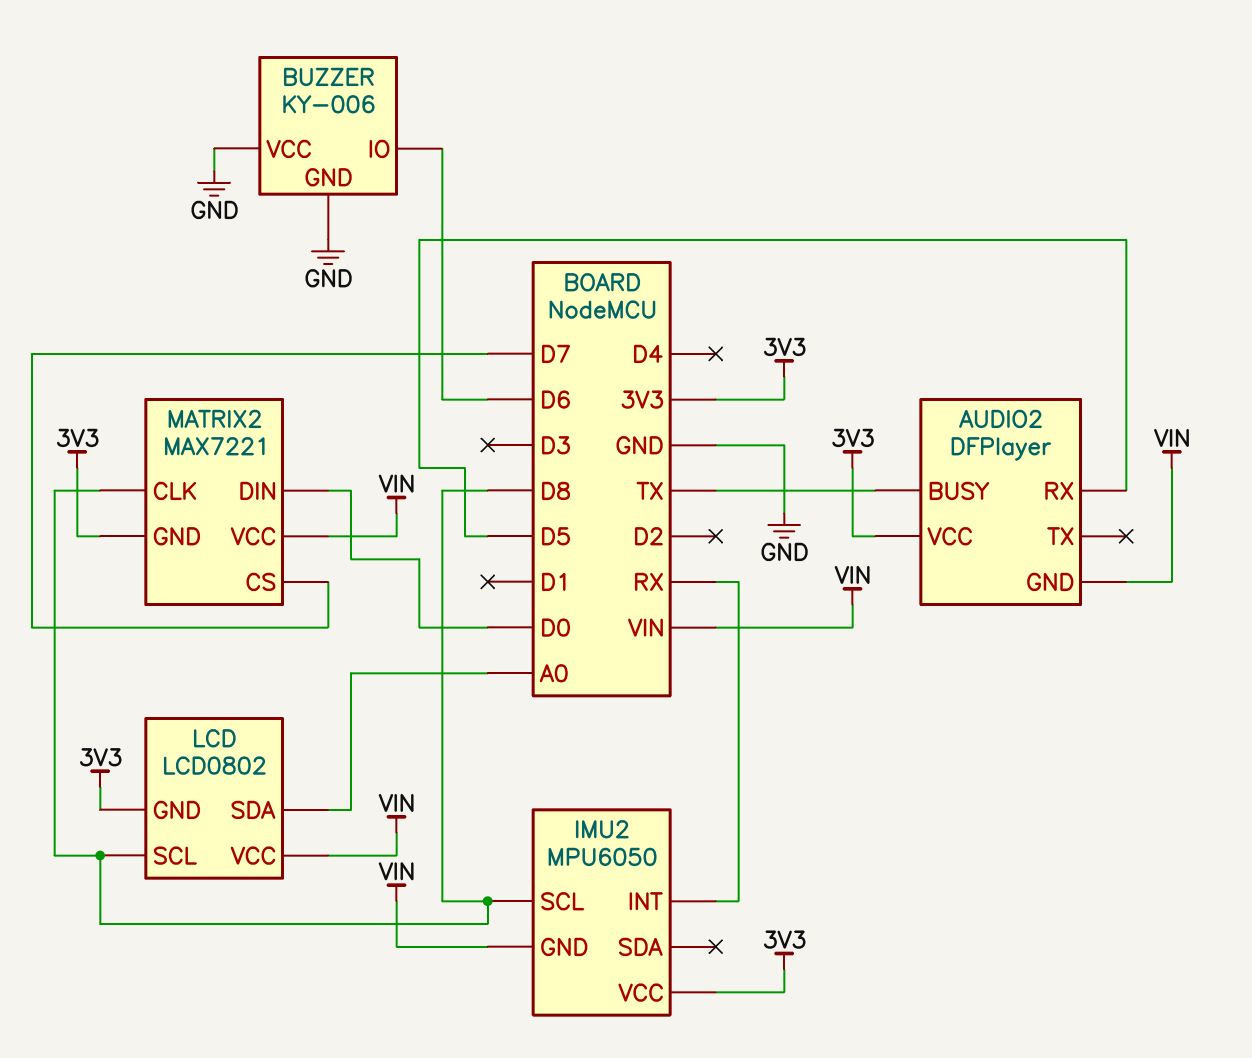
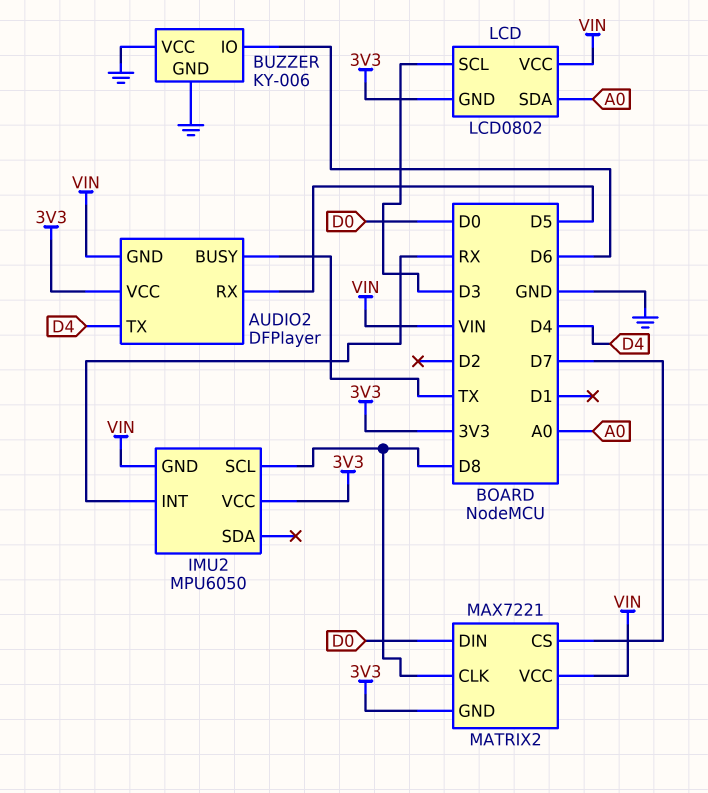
AUDIO2 pin TX: none -> D4
LCD pin SCL: D8 -> D3

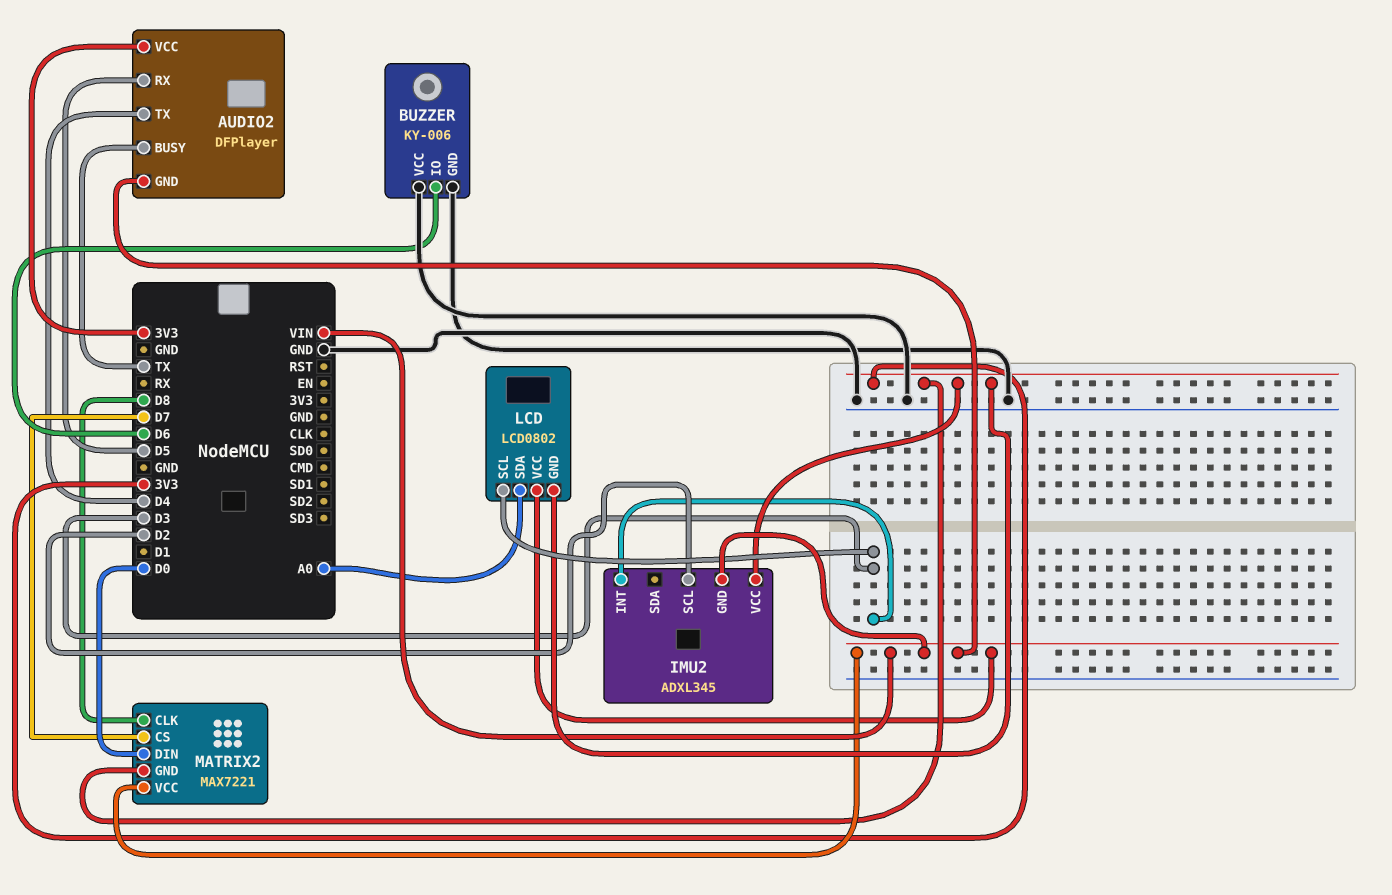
IMU2: MPU6050 -> ADXL345
IMU2 pin INT: RX -> D3
IMU2 pin SCL: D8 -> D2

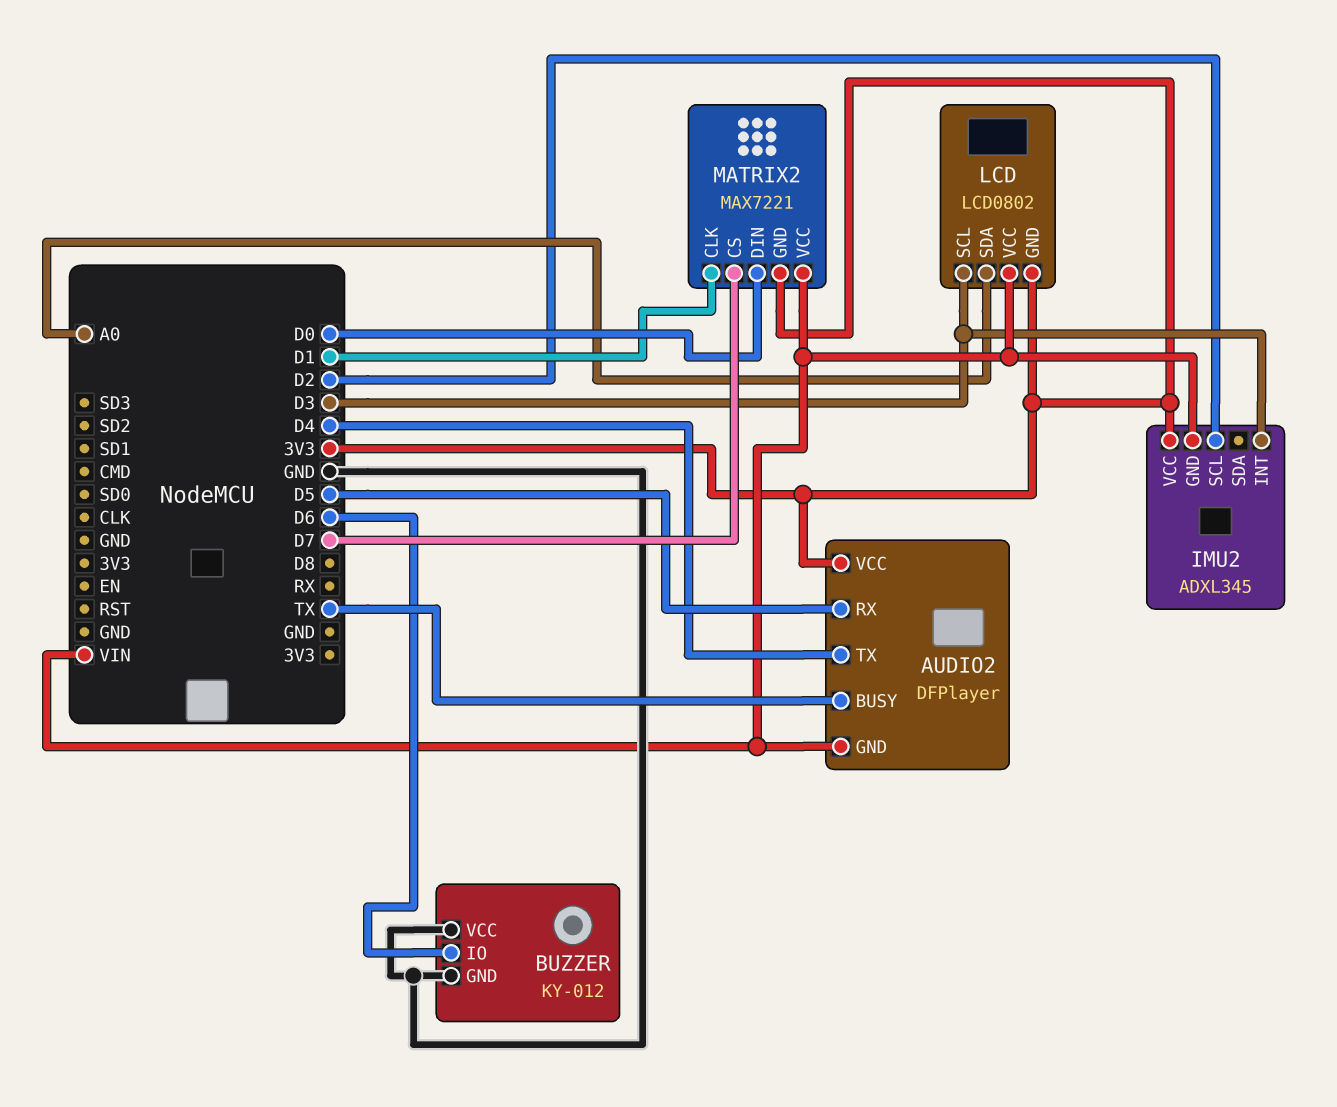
BUZZER: KY-006 -> KY-012
MATRIX2 pin CLK: D8 -> D1

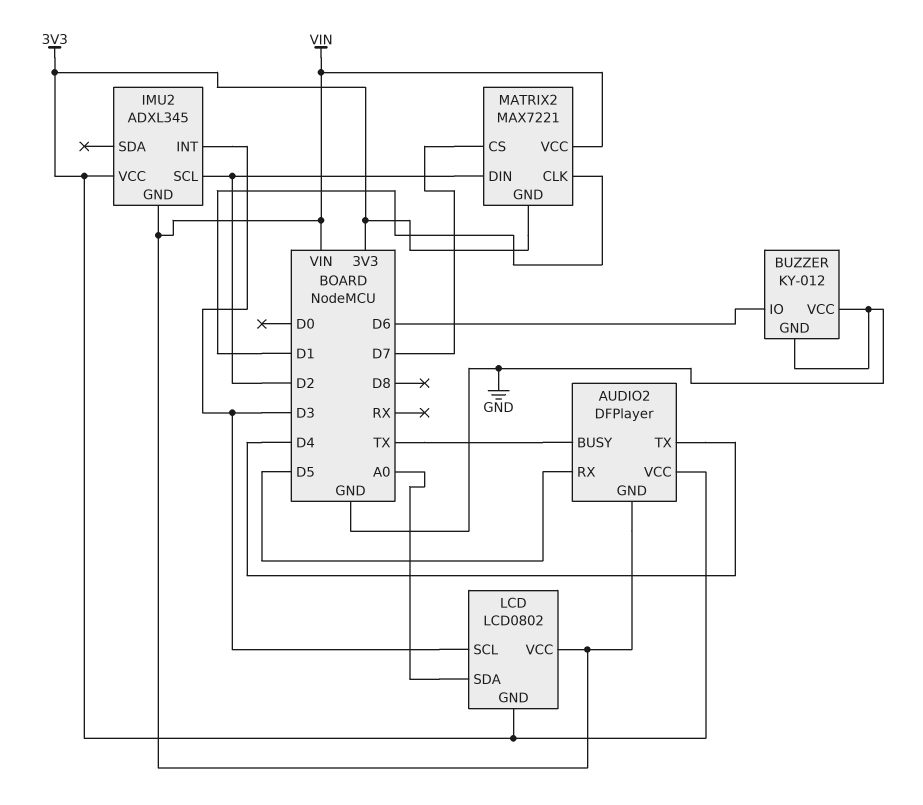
MATRIX2 pin DIN: D0 -> D2

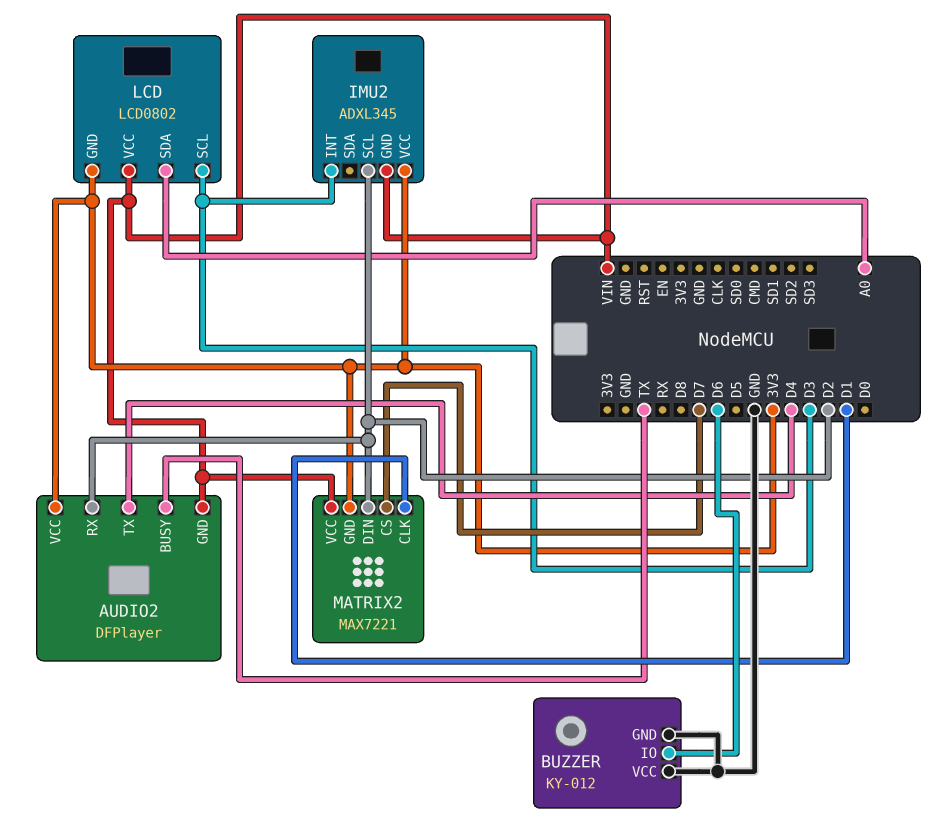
AUDIO2 pin RX: D5 -> D2

